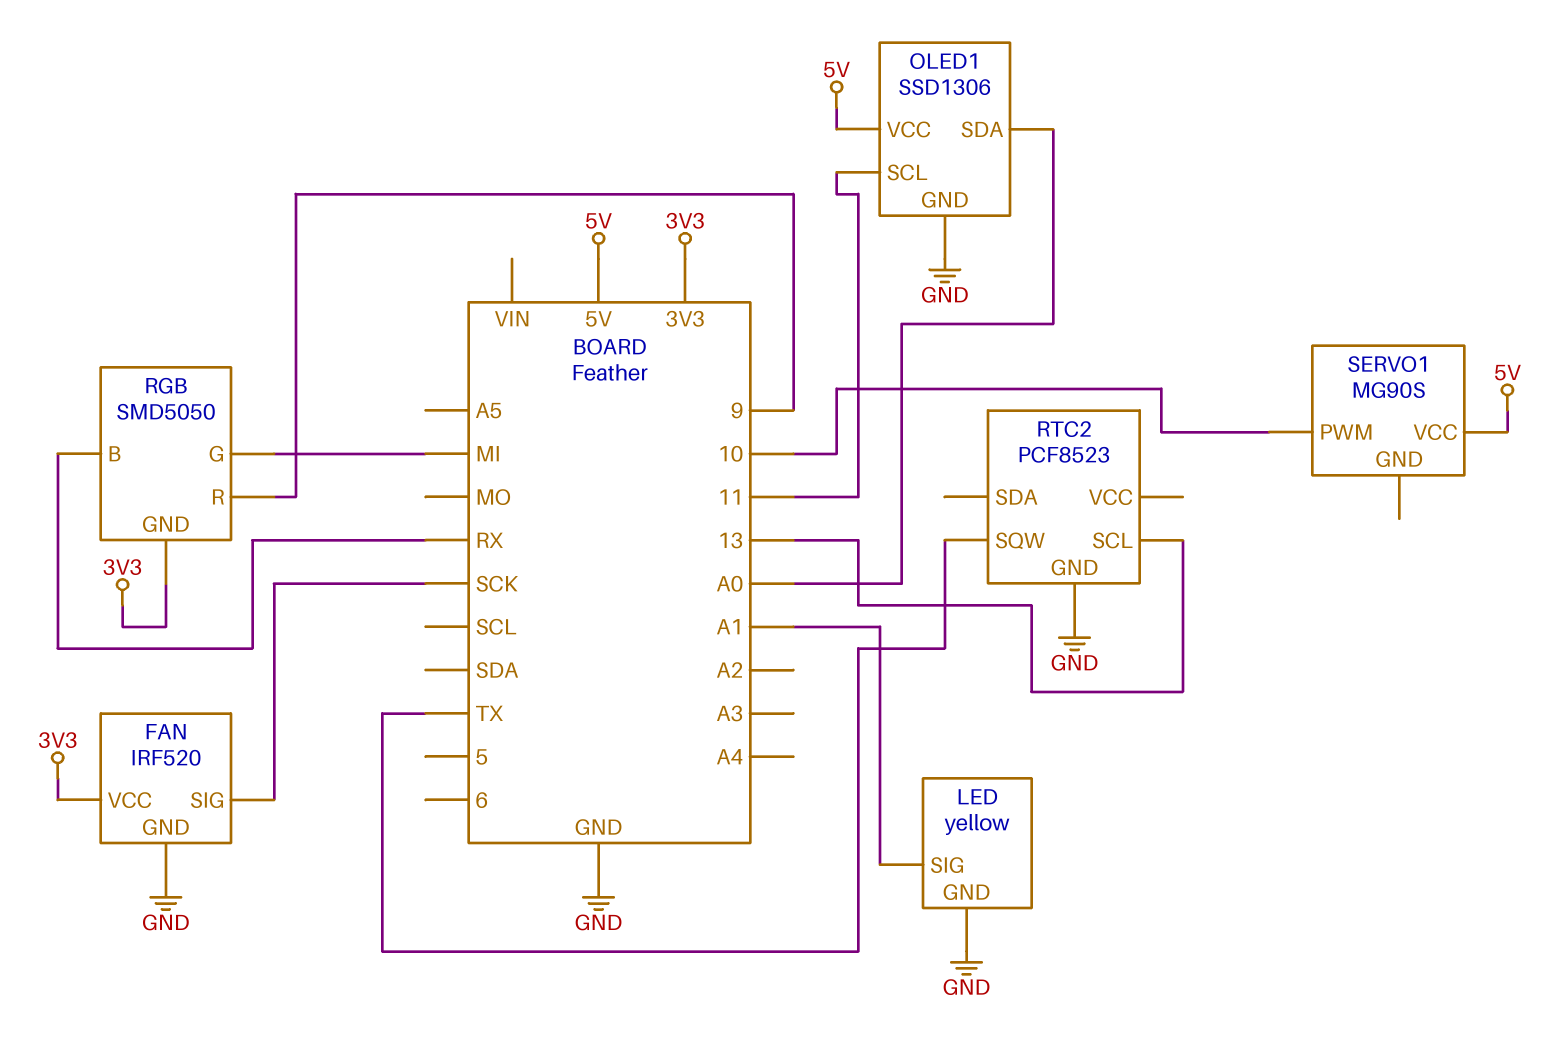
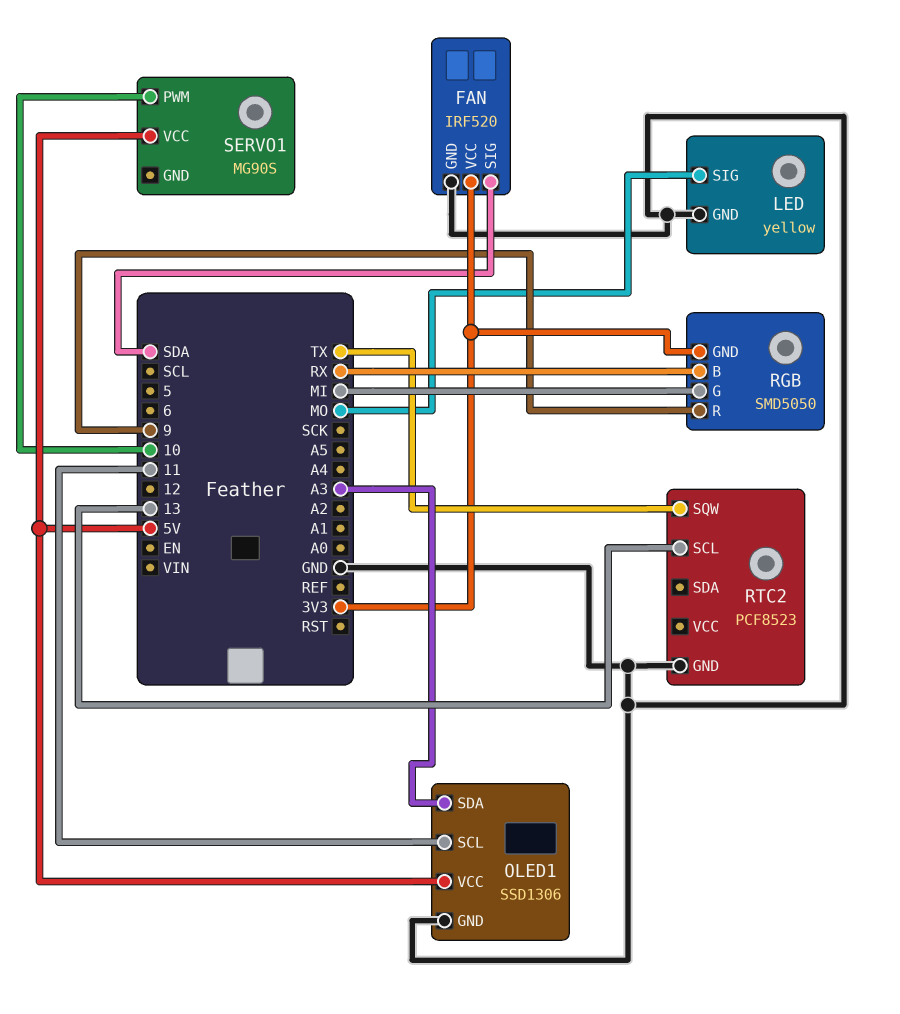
FAN pin SIG: SCK -> SDA
LED pin SIG: A1 -> MO
OLED1 pin SDA: A0 -> A3

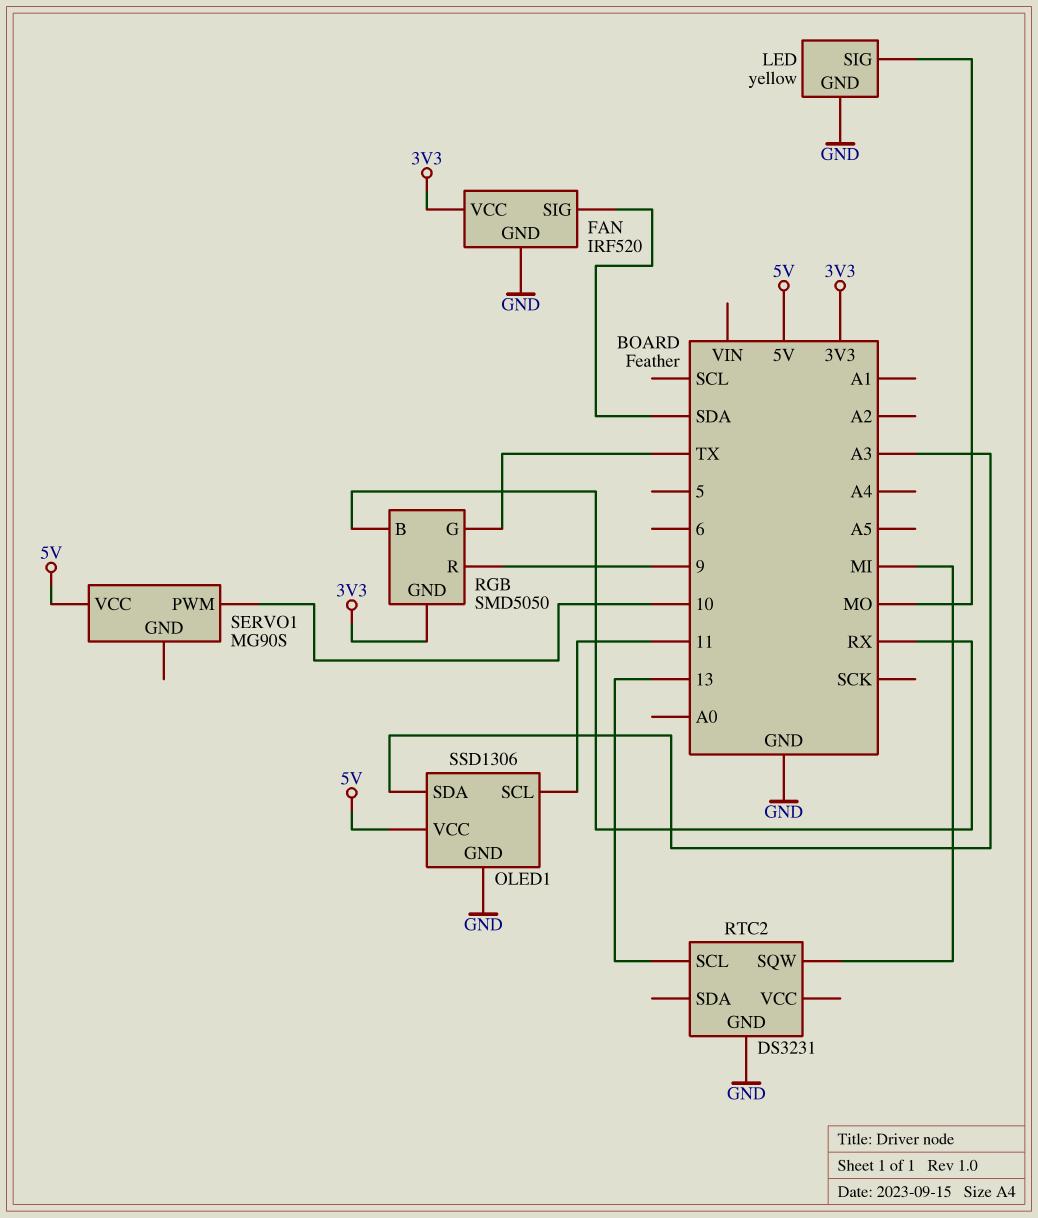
RGB pin G: MI -> TX
RTC2: PCF8523 -> DS3231
RTC2 pin SQW: TX -> MI

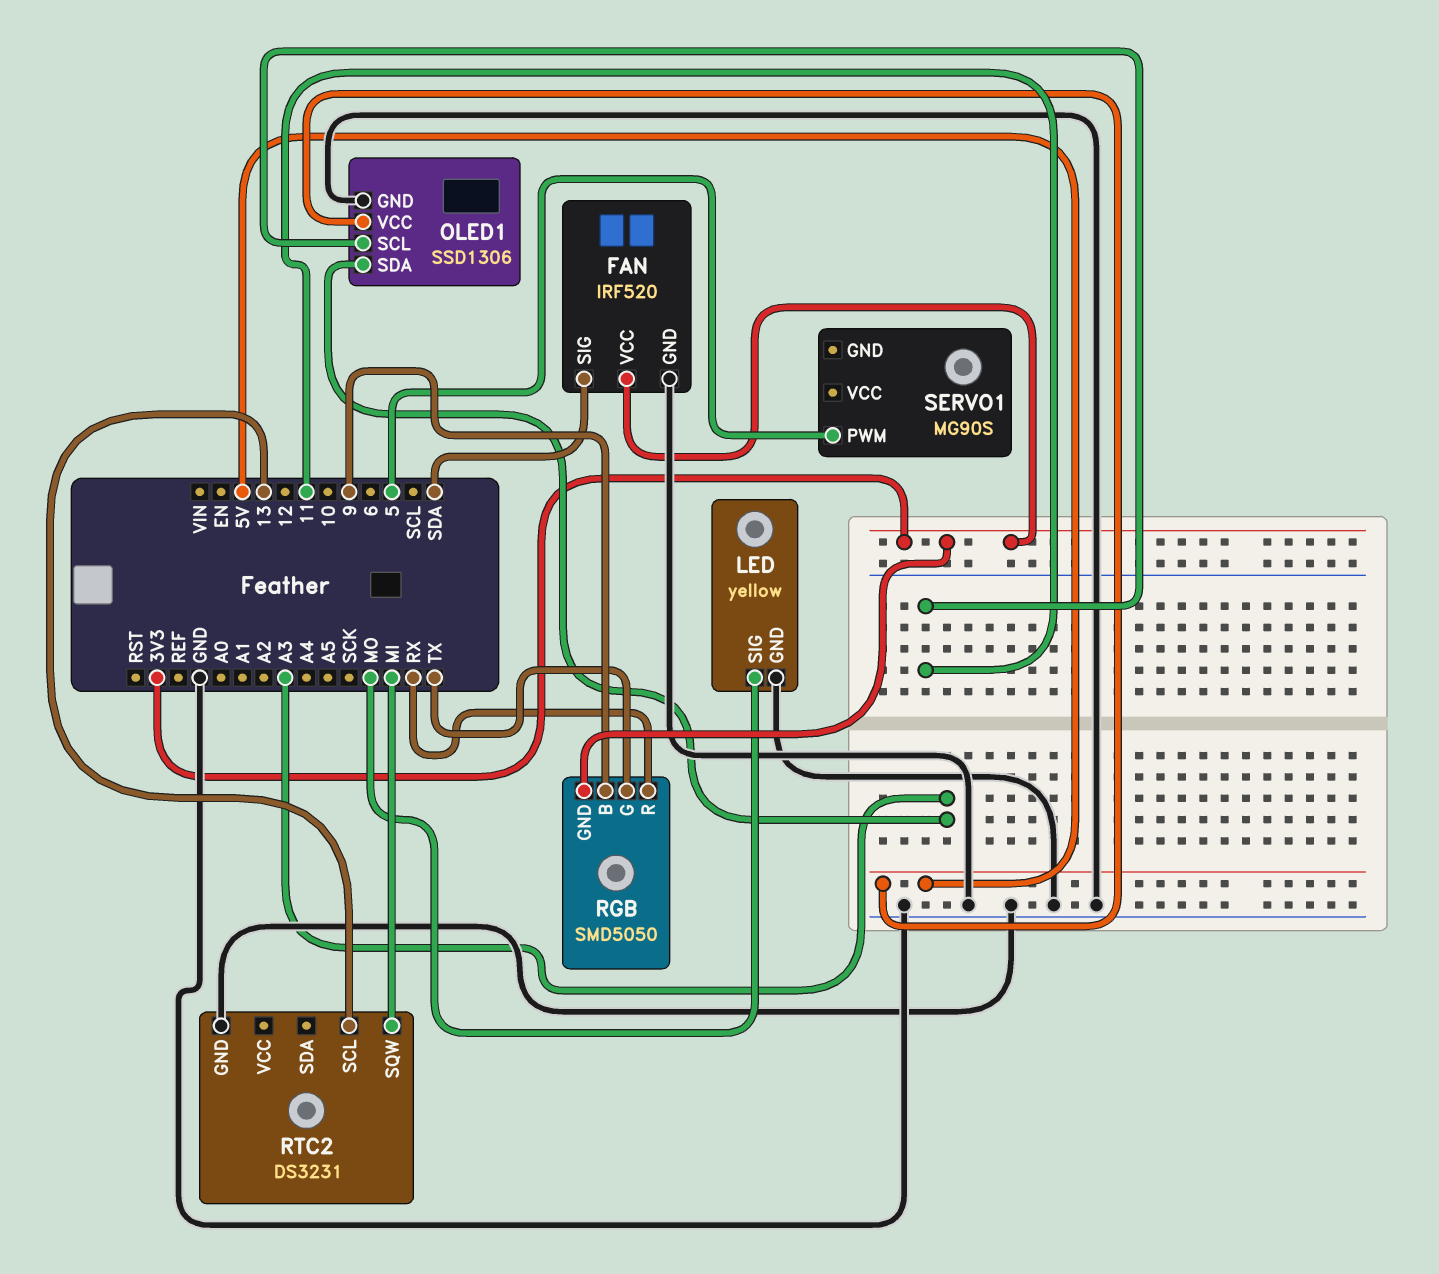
RGB pin B: RX -> 9
RGB pin R: 9 -> RX
SERVO1 pin PWM: 10 -> 5
SERVO1 pin VCC: 5V -> none

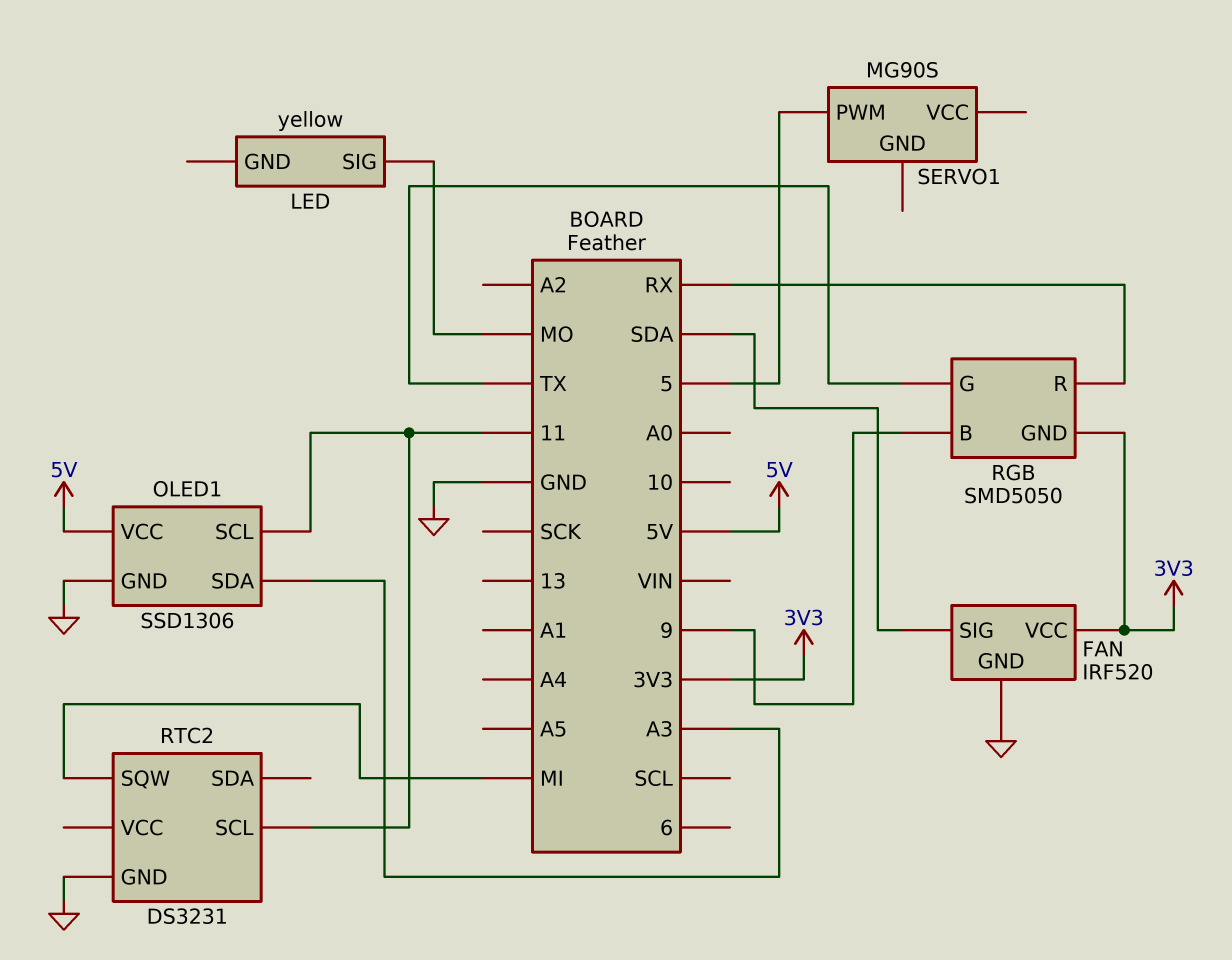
LED pin GND: GND -> none
RTC2 pin SCL: 13 -> 11

